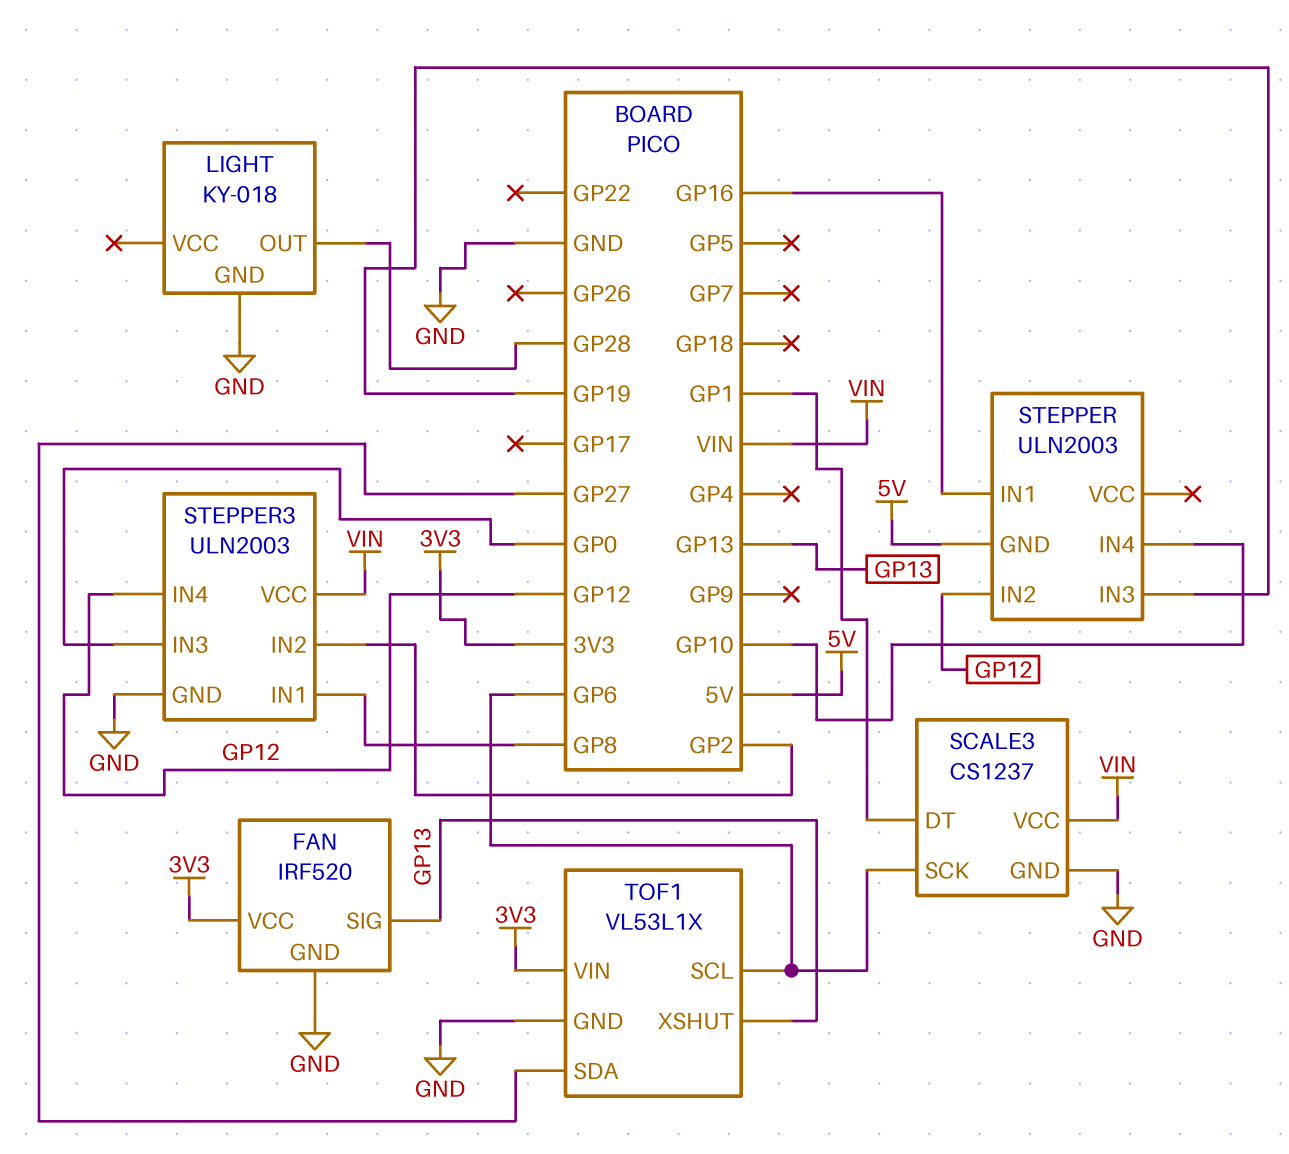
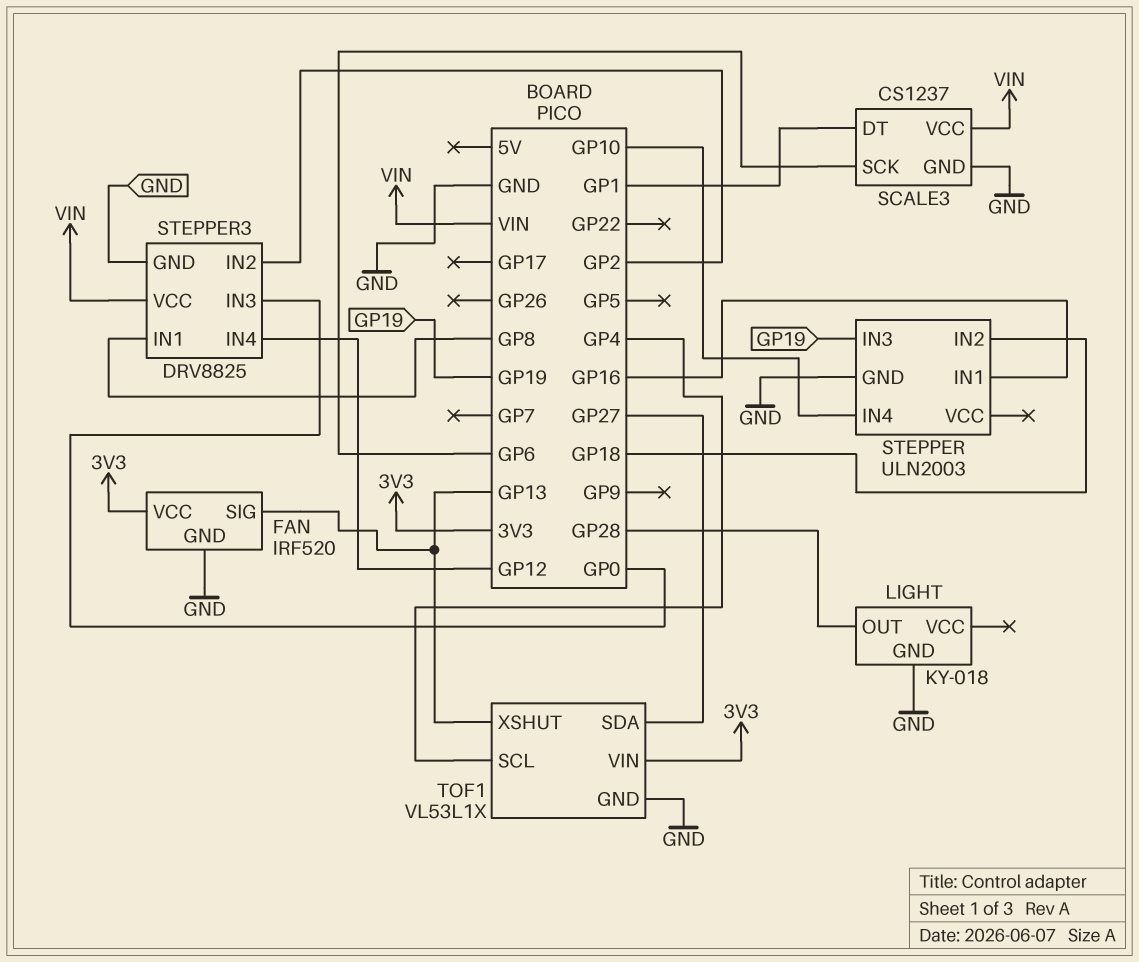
STEPPER pin GND: 5V -> GND
STEPPER pin IN2: GP12 -> GP18
STEPPER3: ULN2003 -> DRV8825
TOF1 pin SCL: GP6 -> GP4

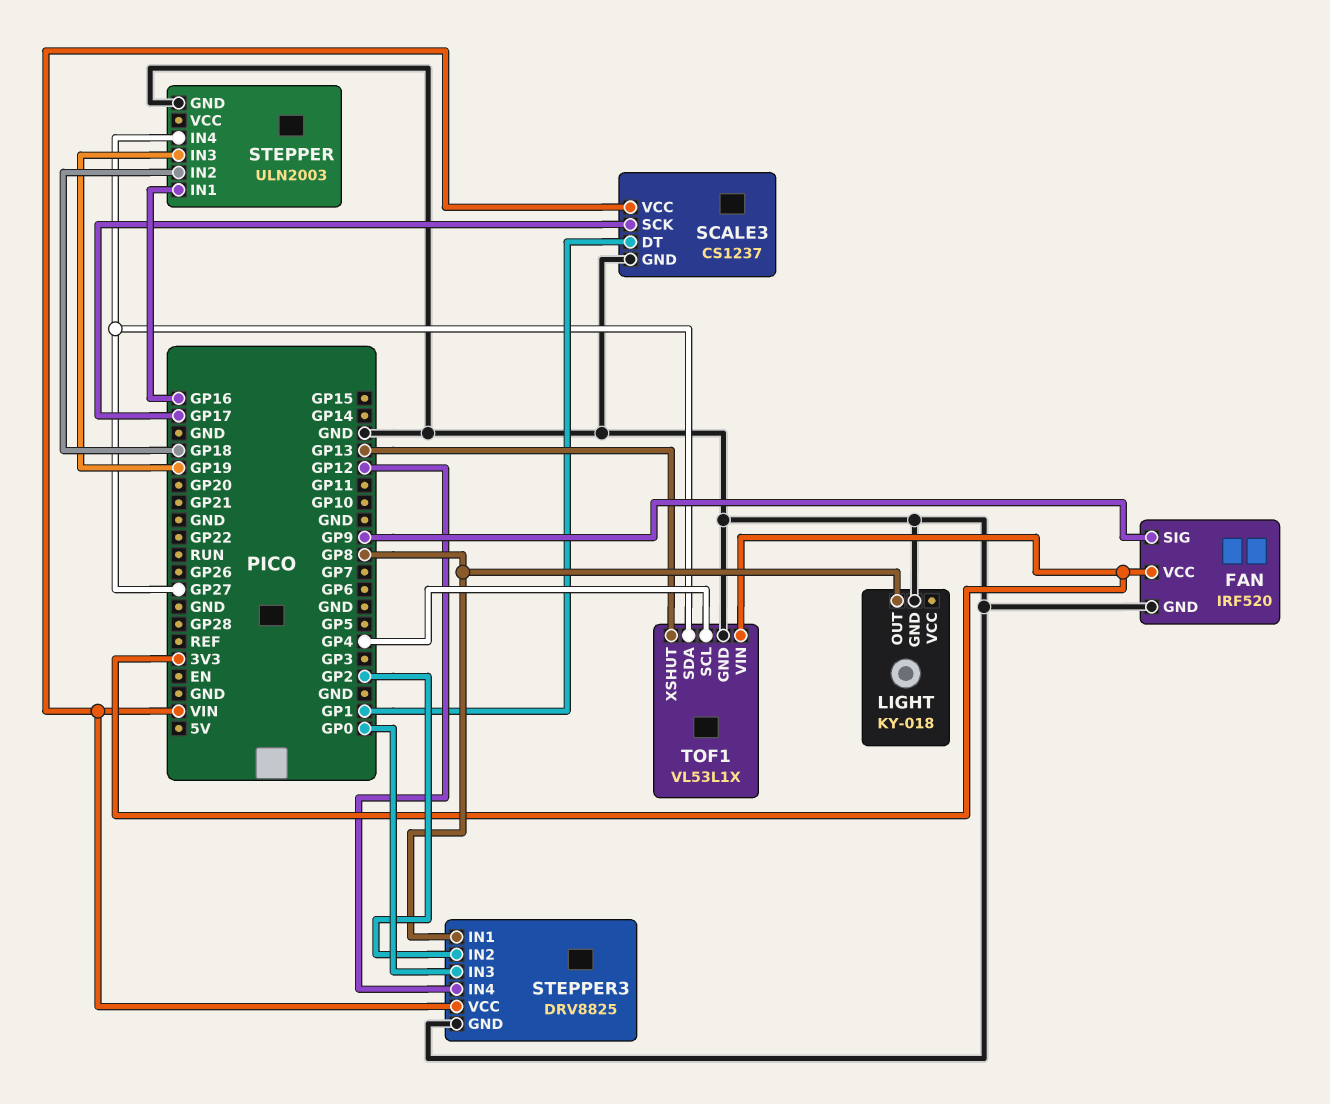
FAN pin SIG: GP13 -> GP9
LIGHT pin OUT: GP28 -> GP8
SCALE3 pin SCK: GP6 -> GP17
STEPPER pin IN4: GP10 -> GP27

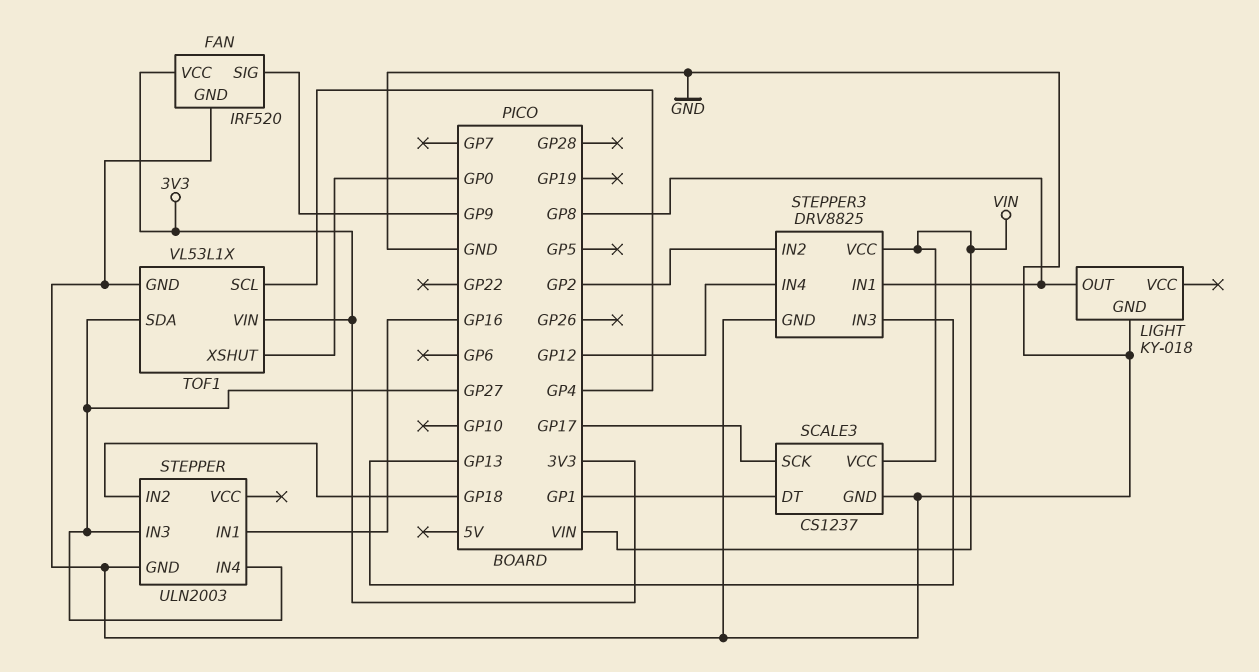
STEPPER pin IN3: GP19 -> GP27
STEPPER3 pin IN3: GP0 -> GP13
TOF1 pin XSHUT: GP13 -> GP0

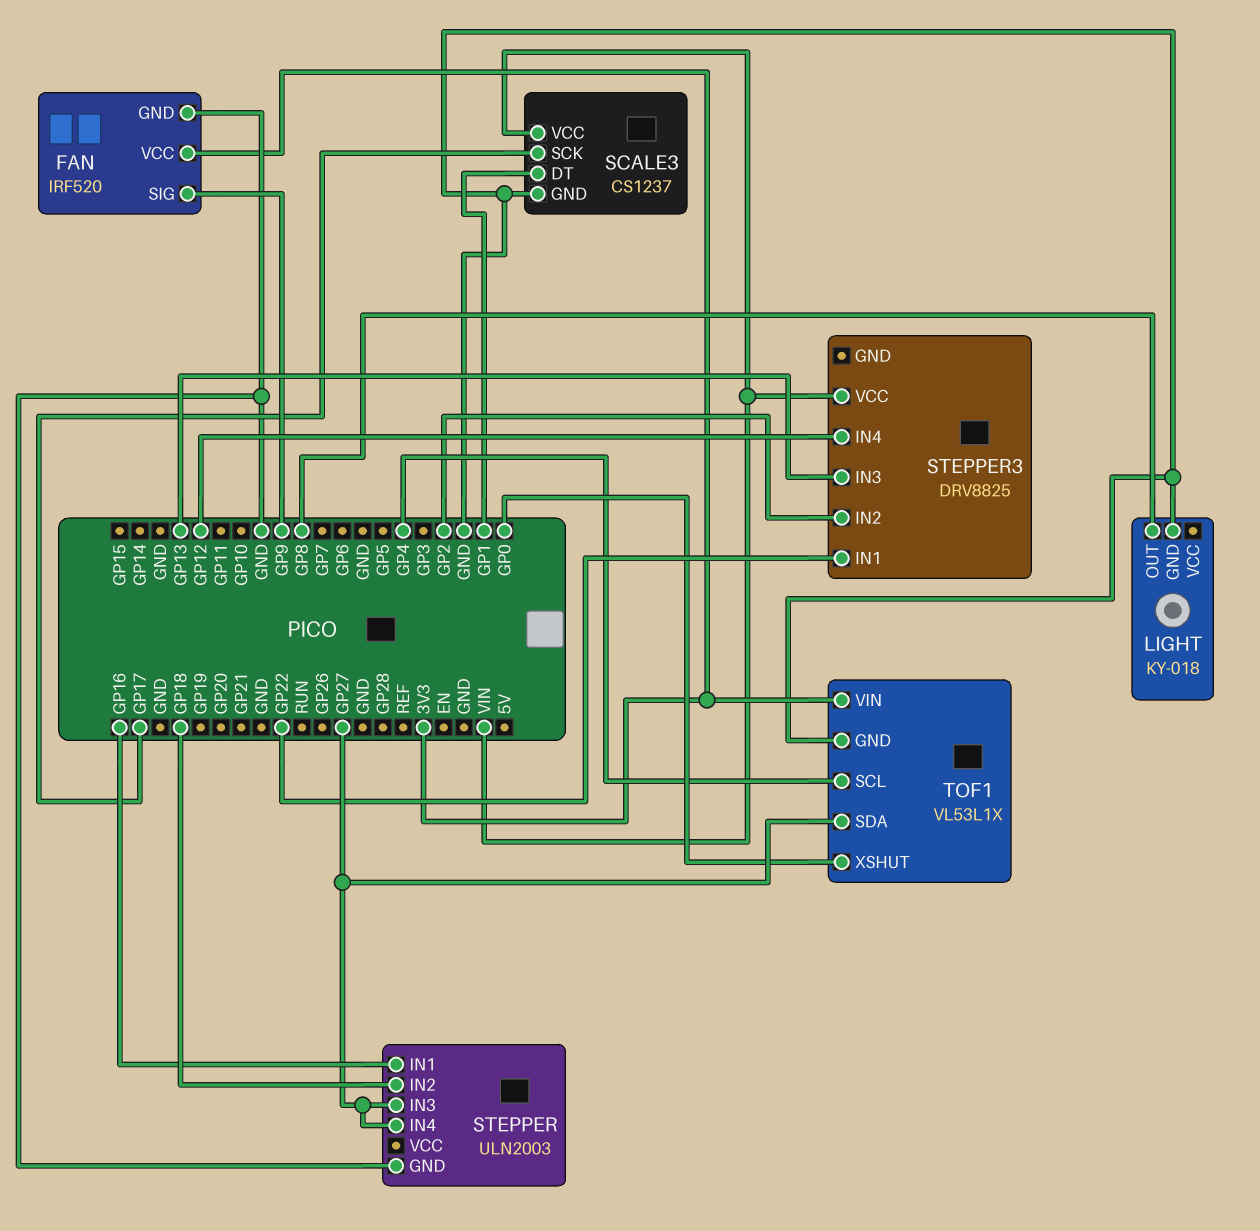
STEPPER3 pin GND: GND -> none
STEPPER3 pin IN1: GP8 -> GP22

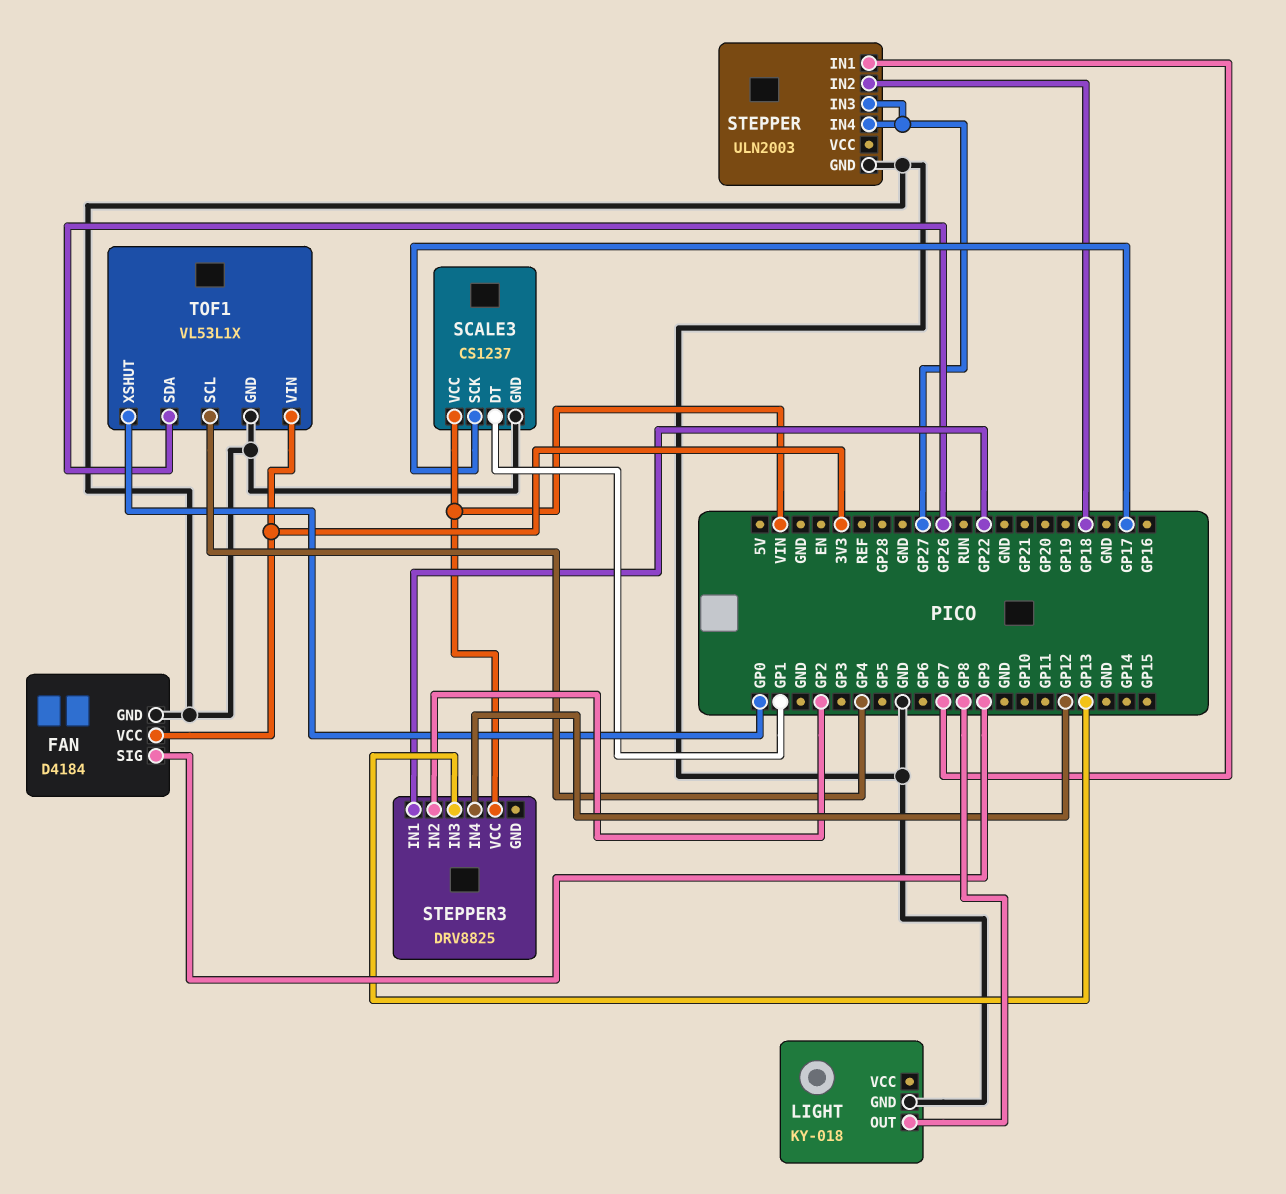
FAN: IRF520 -> D4184
STEPPER pin IN1: GP16 -> GP7
TOF1 pin SDA: GP27 -> GP26

